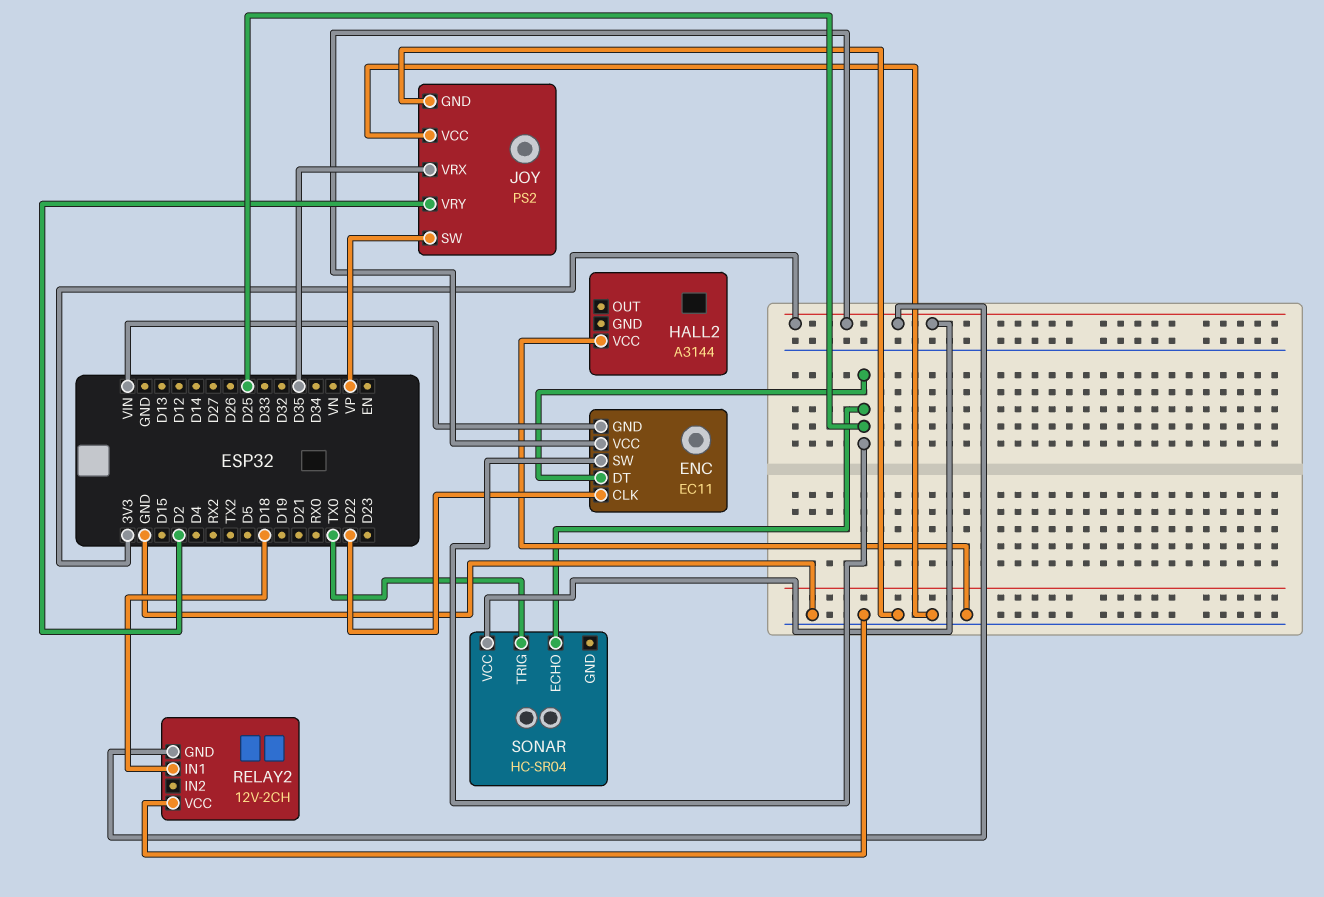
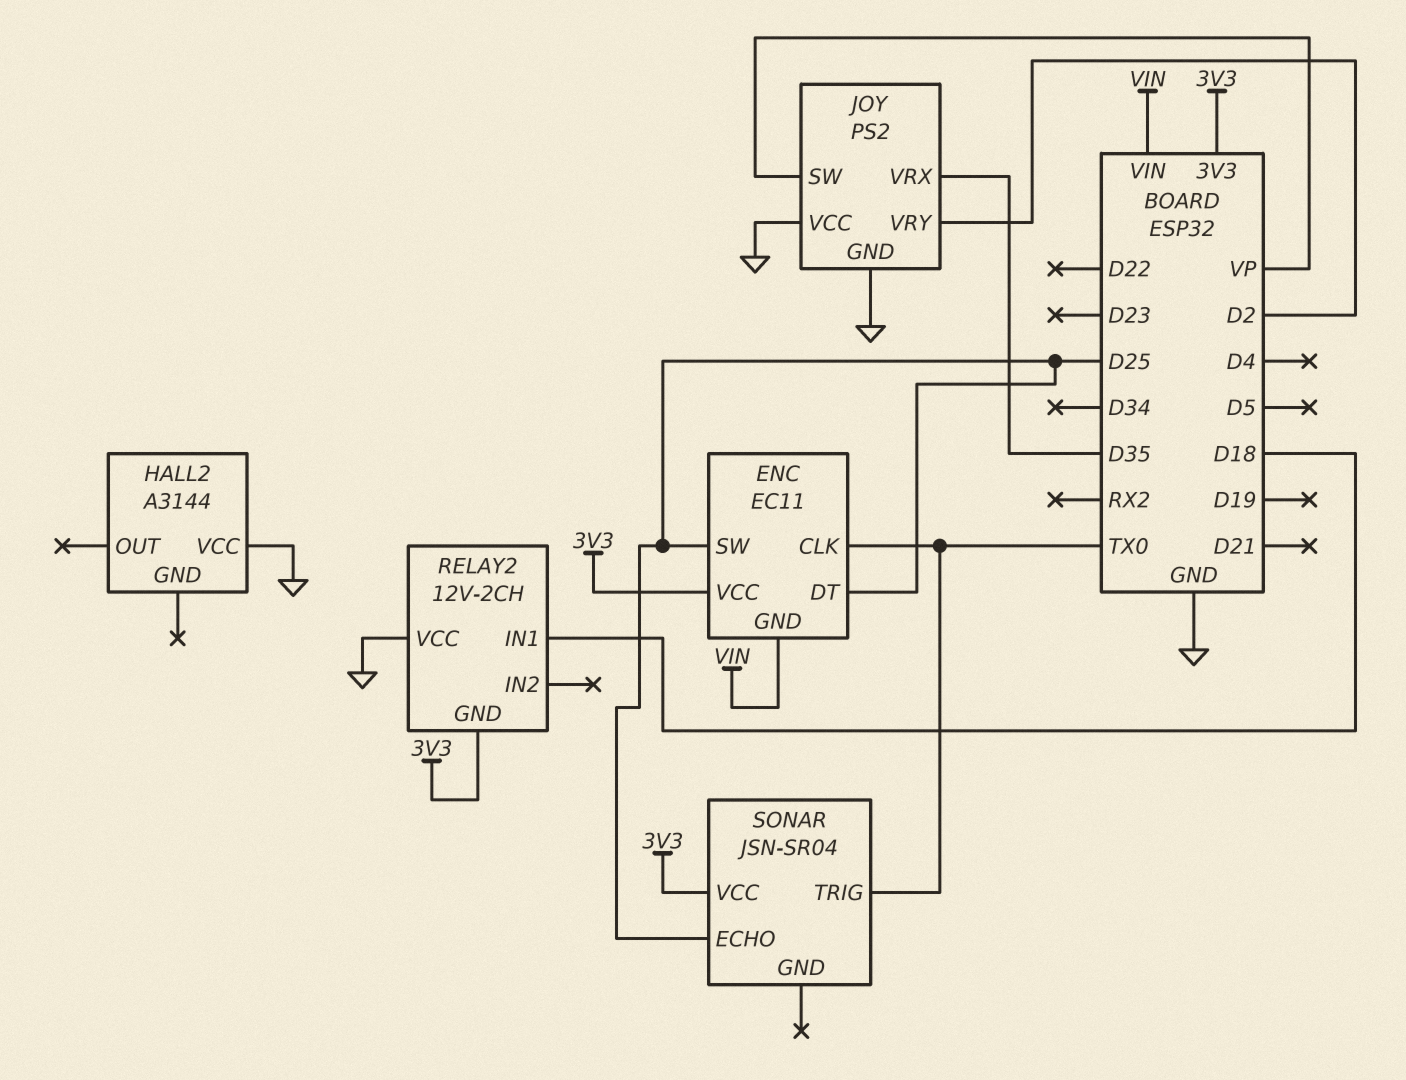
ENC pin CLK: D22 -> TX0
SONAR: HC-SR04 -> JSN-SR04

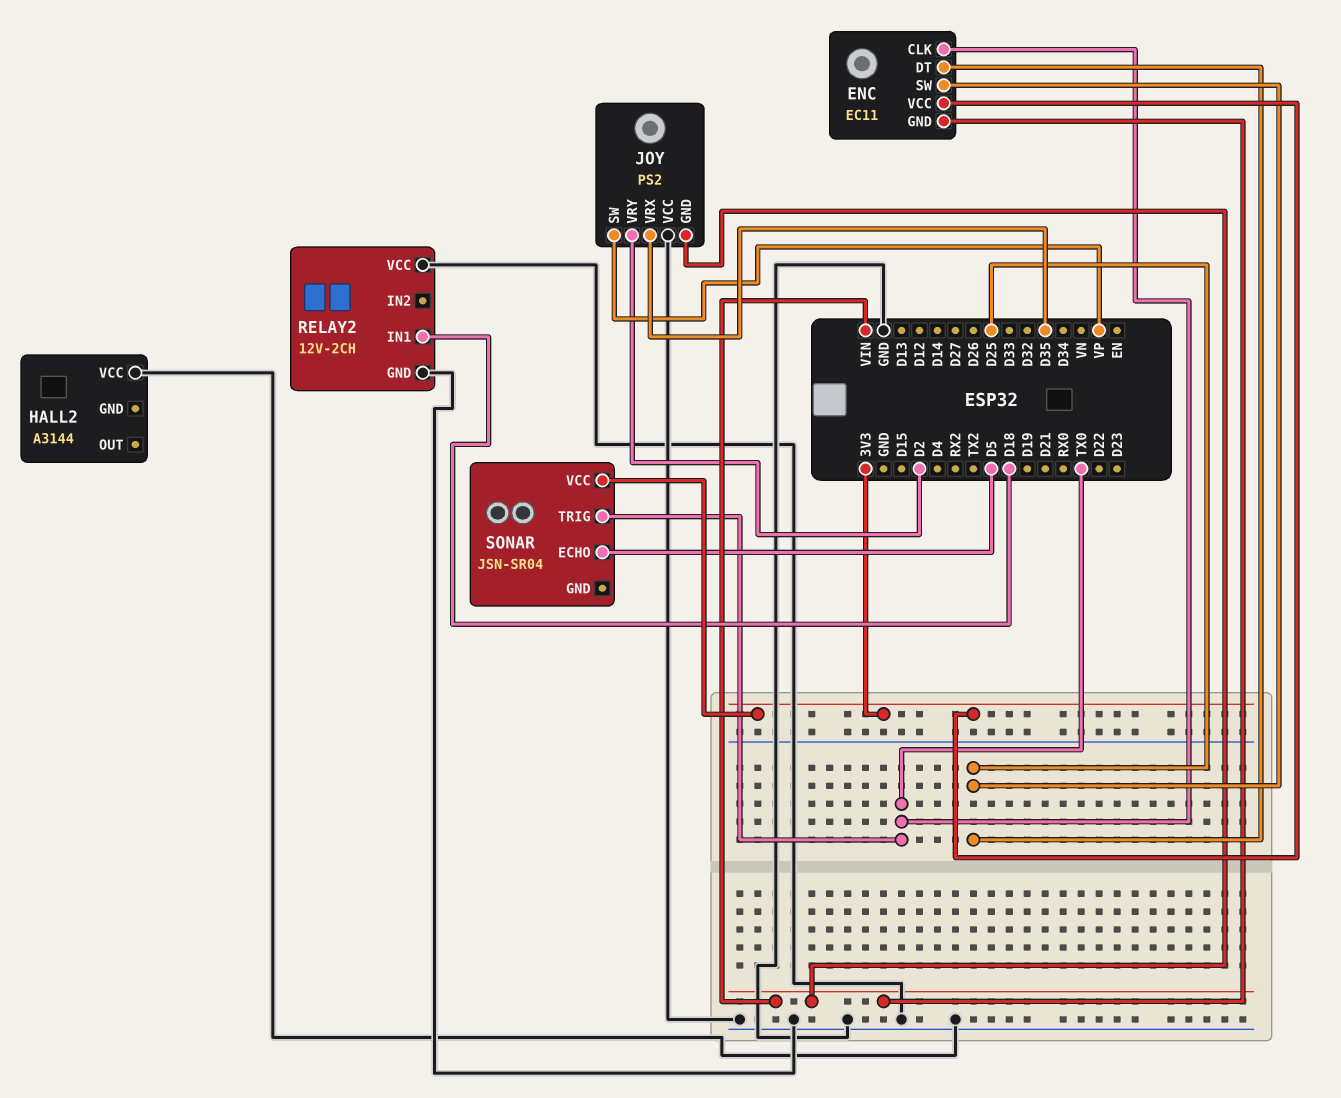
JOY pin GND: GND -> VIN
RELAY2 pin GND: 3V3 -> GND
SONAR pin ECHO: D25 -> D5

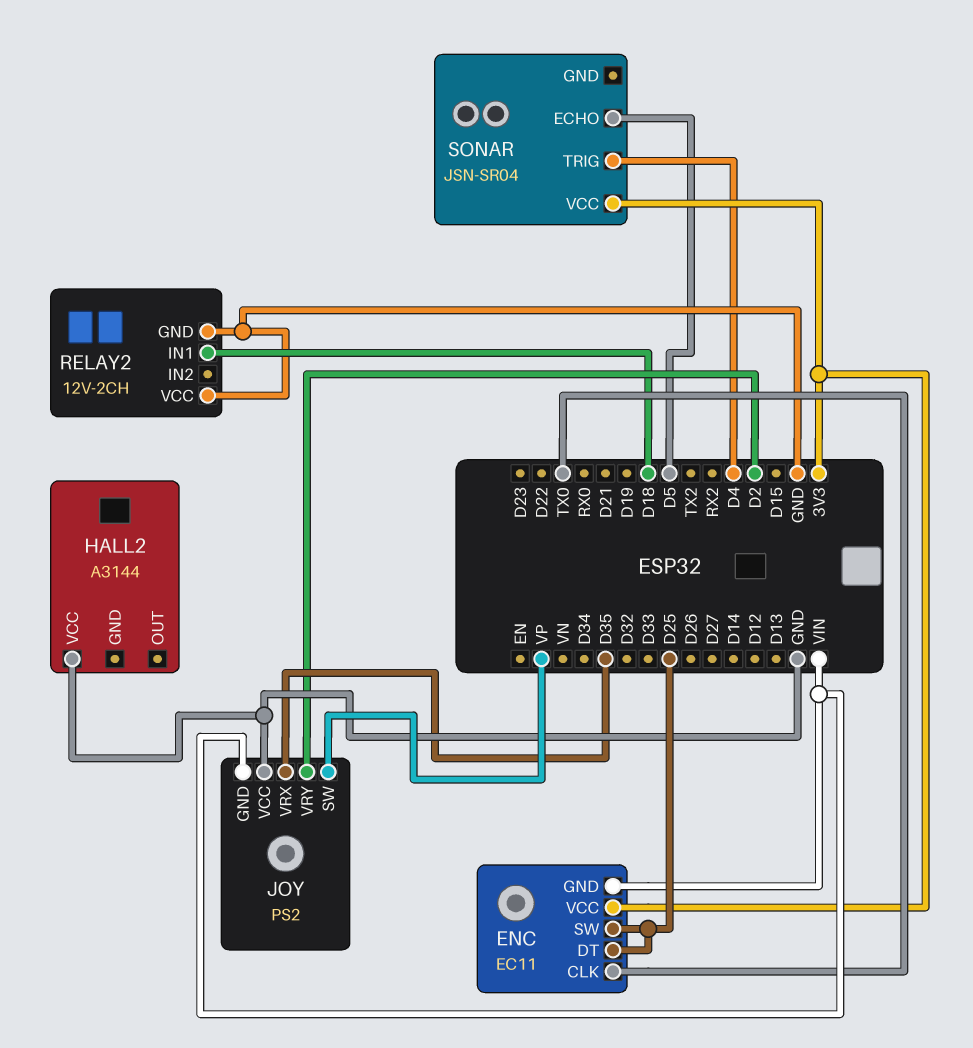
SONAR pin TRIG: TX0 -> D4

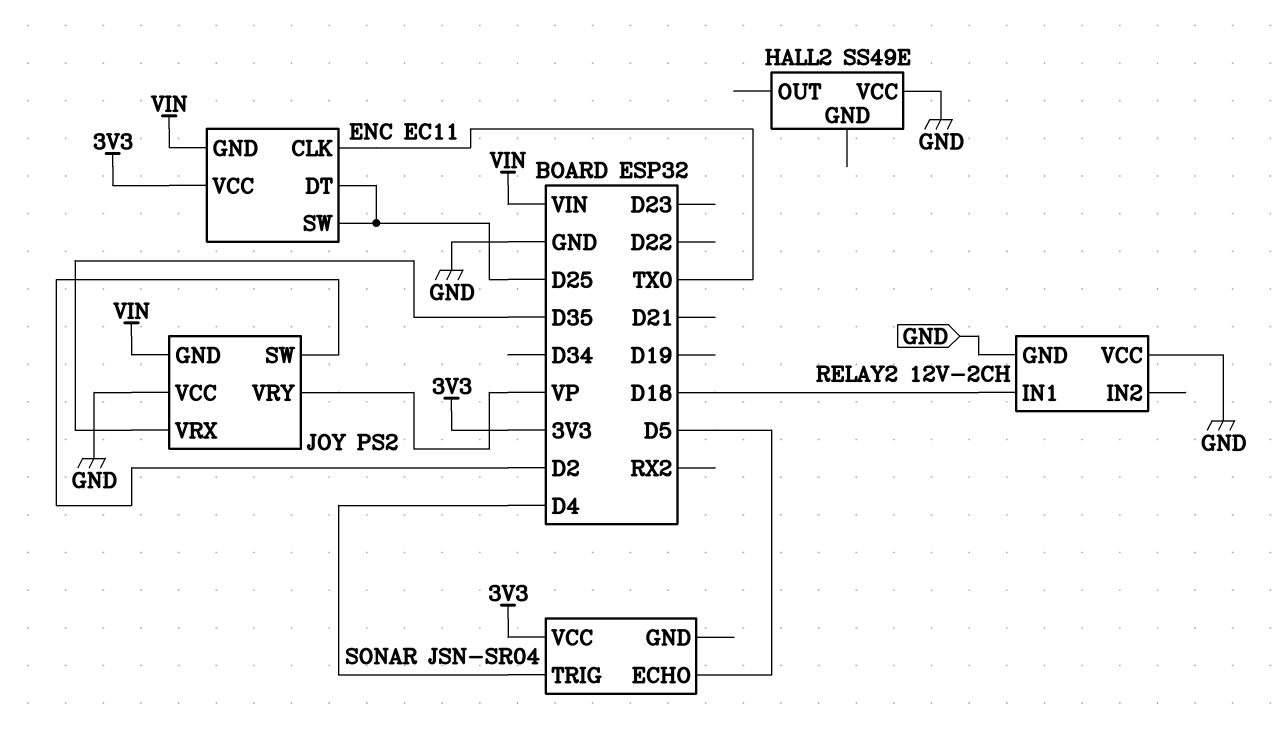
HALL2: A3144 -> SS49E
JOY pin SW: VP -> D2
JOY pin VRY: D2 -> VP

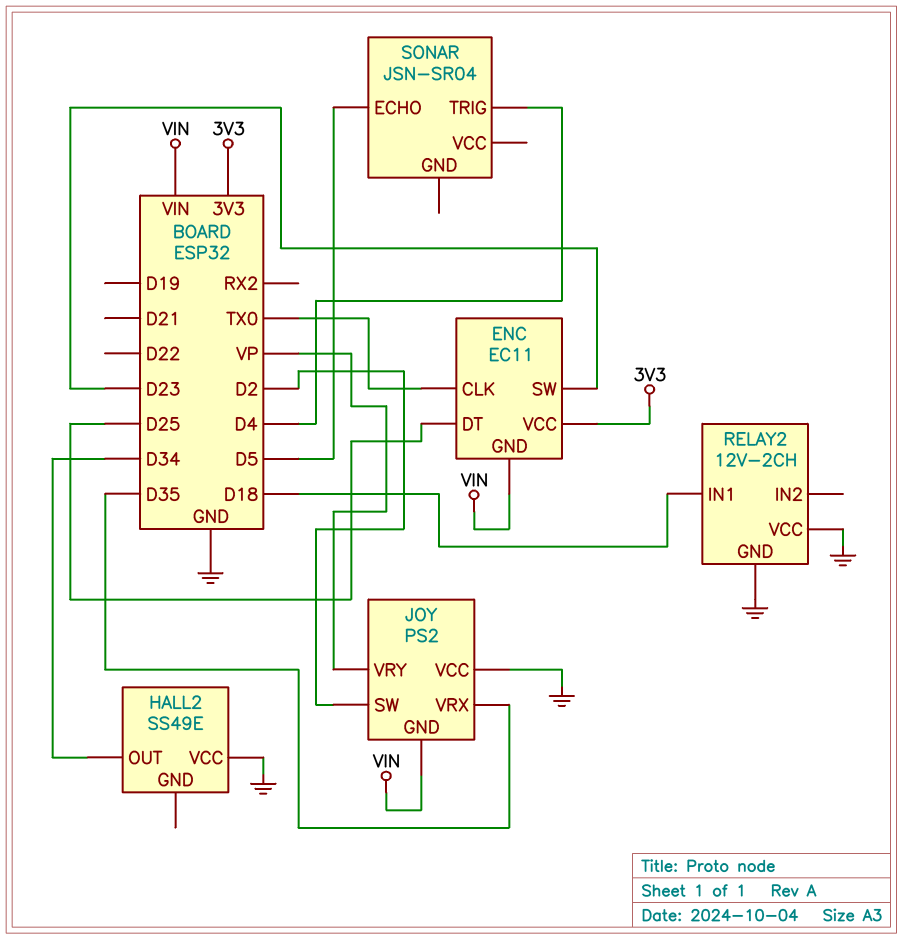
ENC pin SW: D25 -> D23
HALL2 pin OUT: none -> D34
SONAR pin VCC: 3V3 -> none

